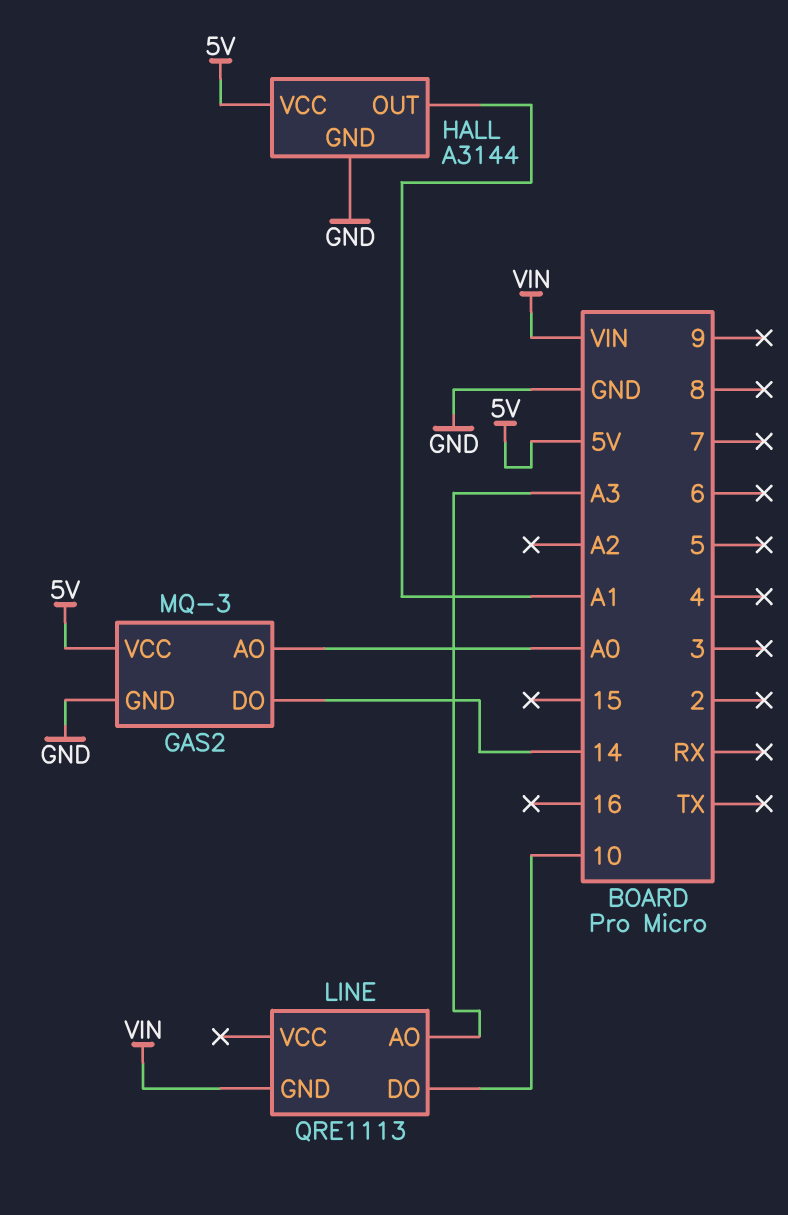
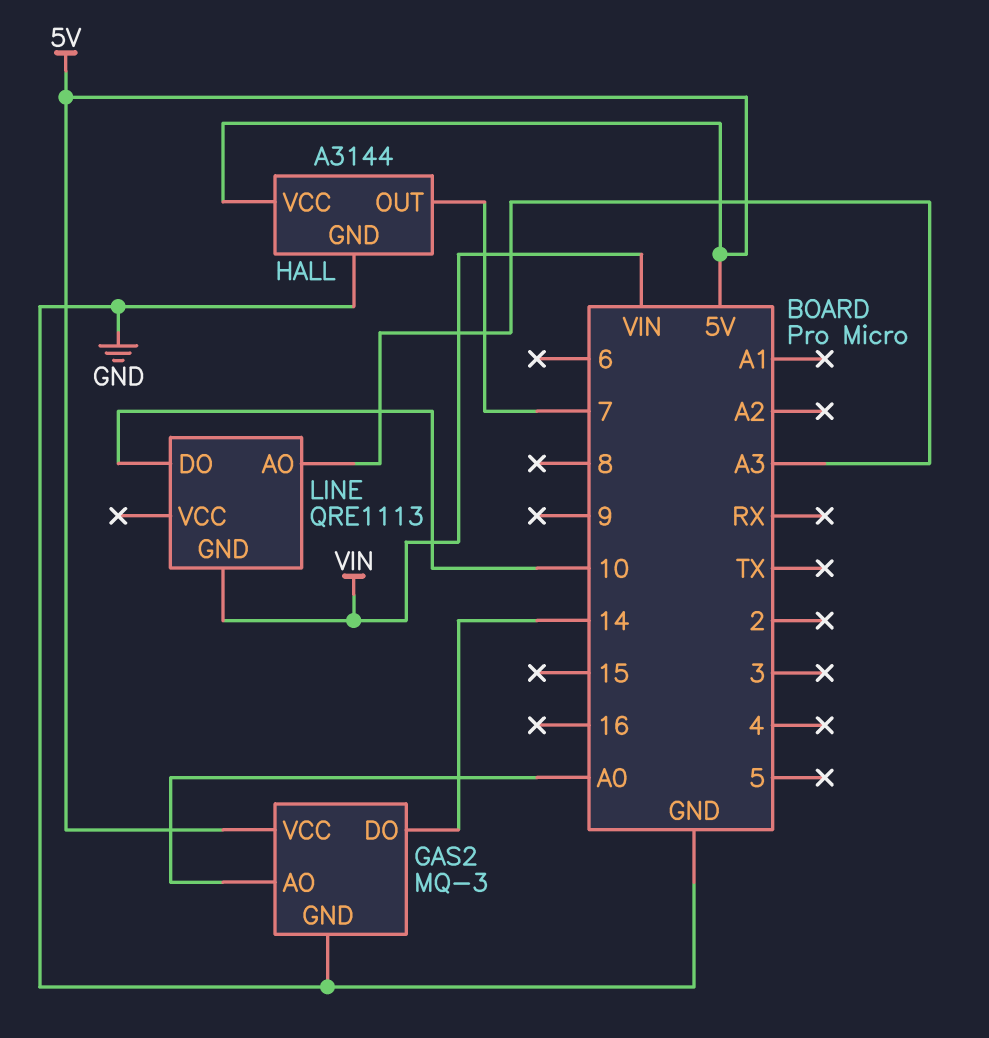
HALL pin OUT: A1 -> 7

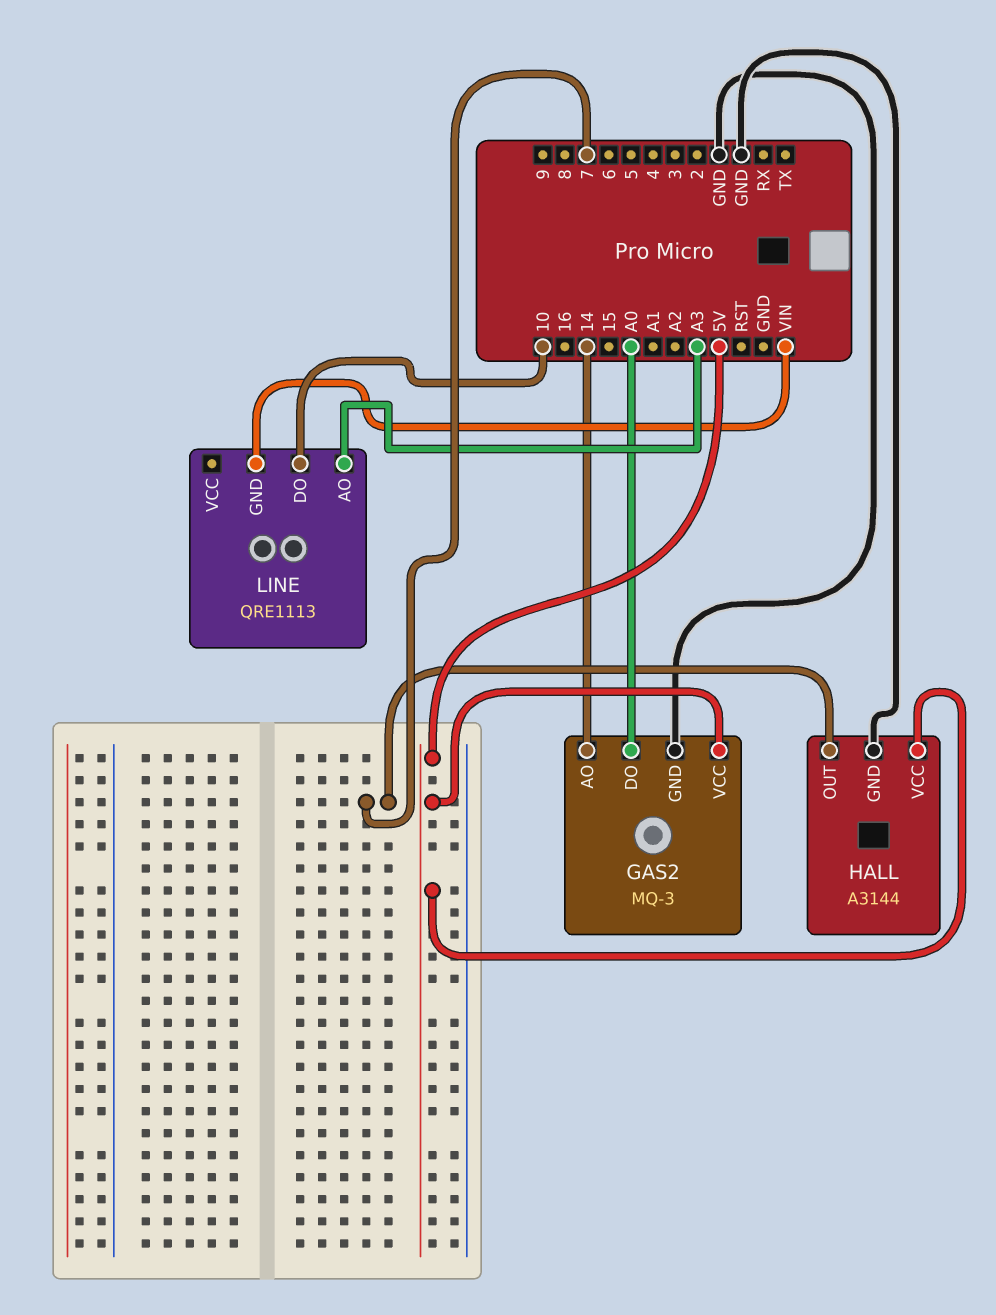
GAS2 pin AO: A0 -> 14
GAS2 pin DO: 14 -> A0

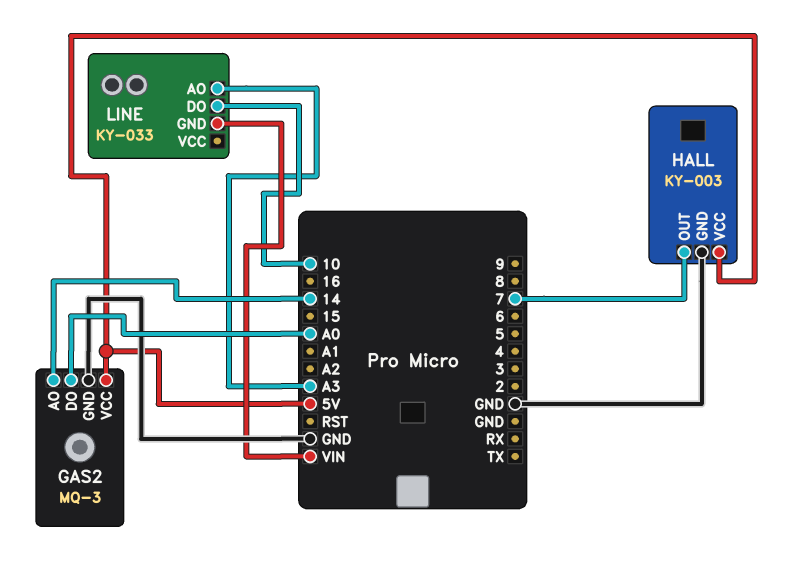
HALL: A3144 -> KY-003
LINE: QRE1113 -> KY-033

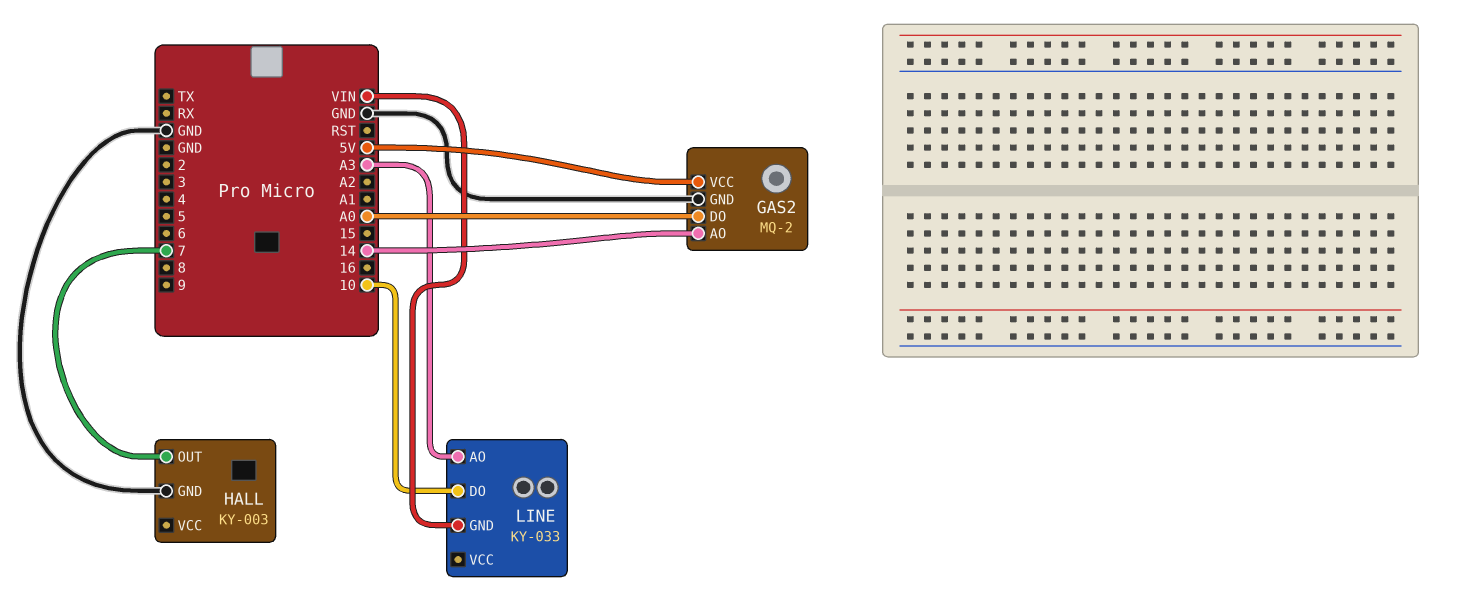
GAS2: MQ-3 -> MQ-2
HALL pin VCC: 5V -> none

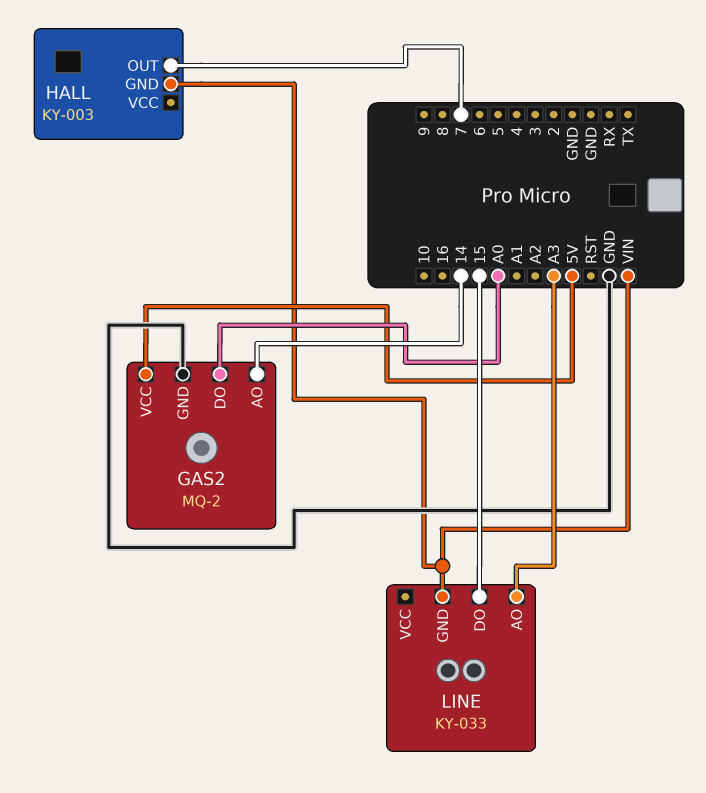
HALL pin GND: GND -> VIN
LINE pin DO: 10 -> 15

